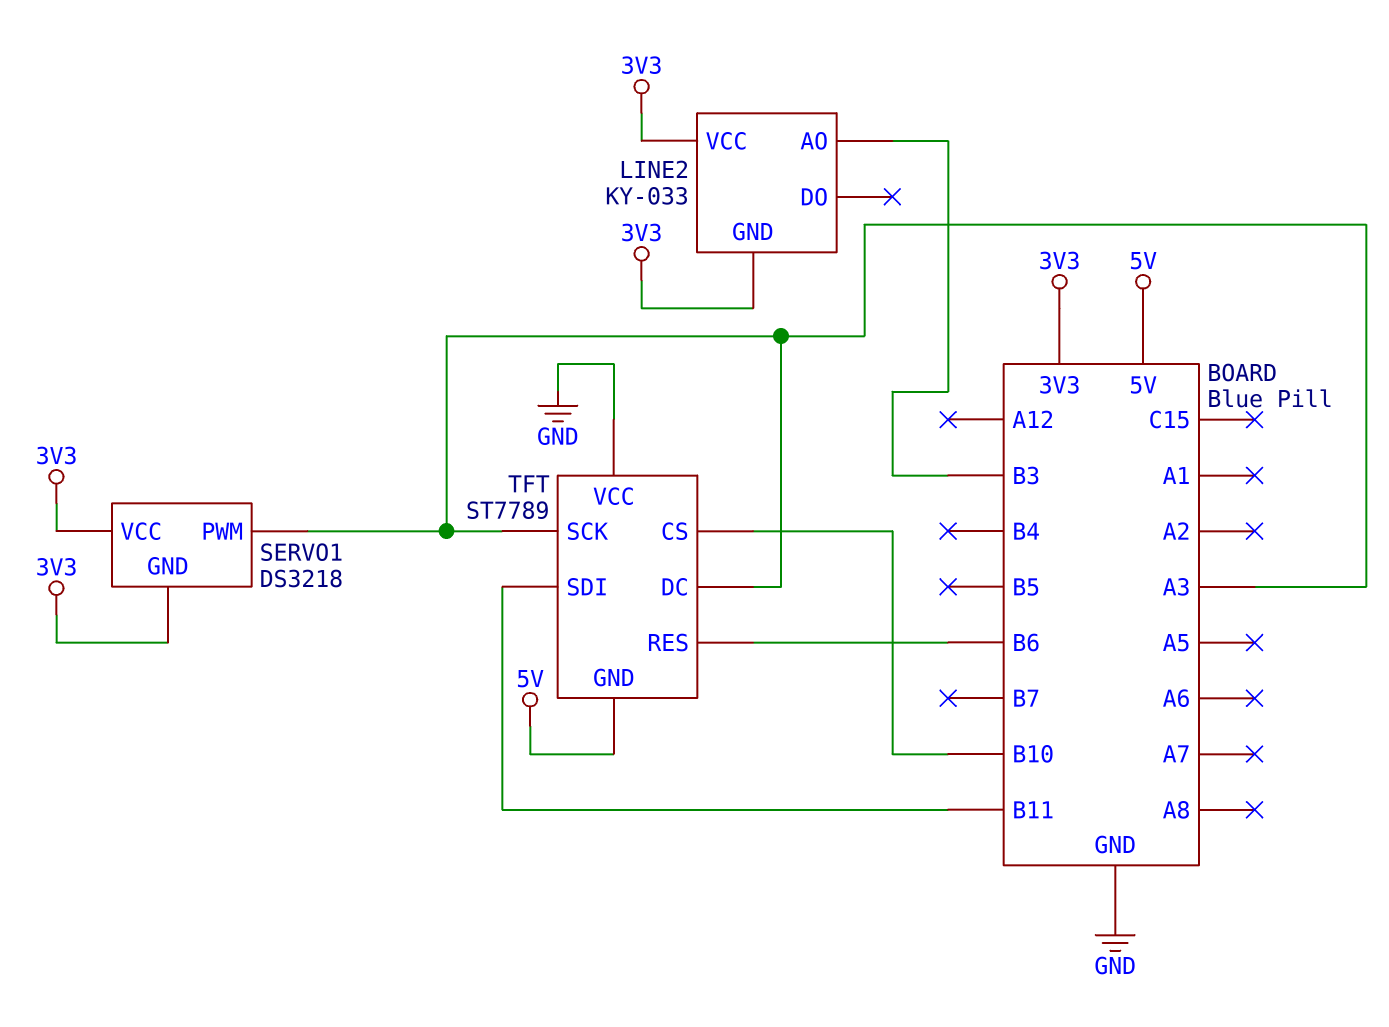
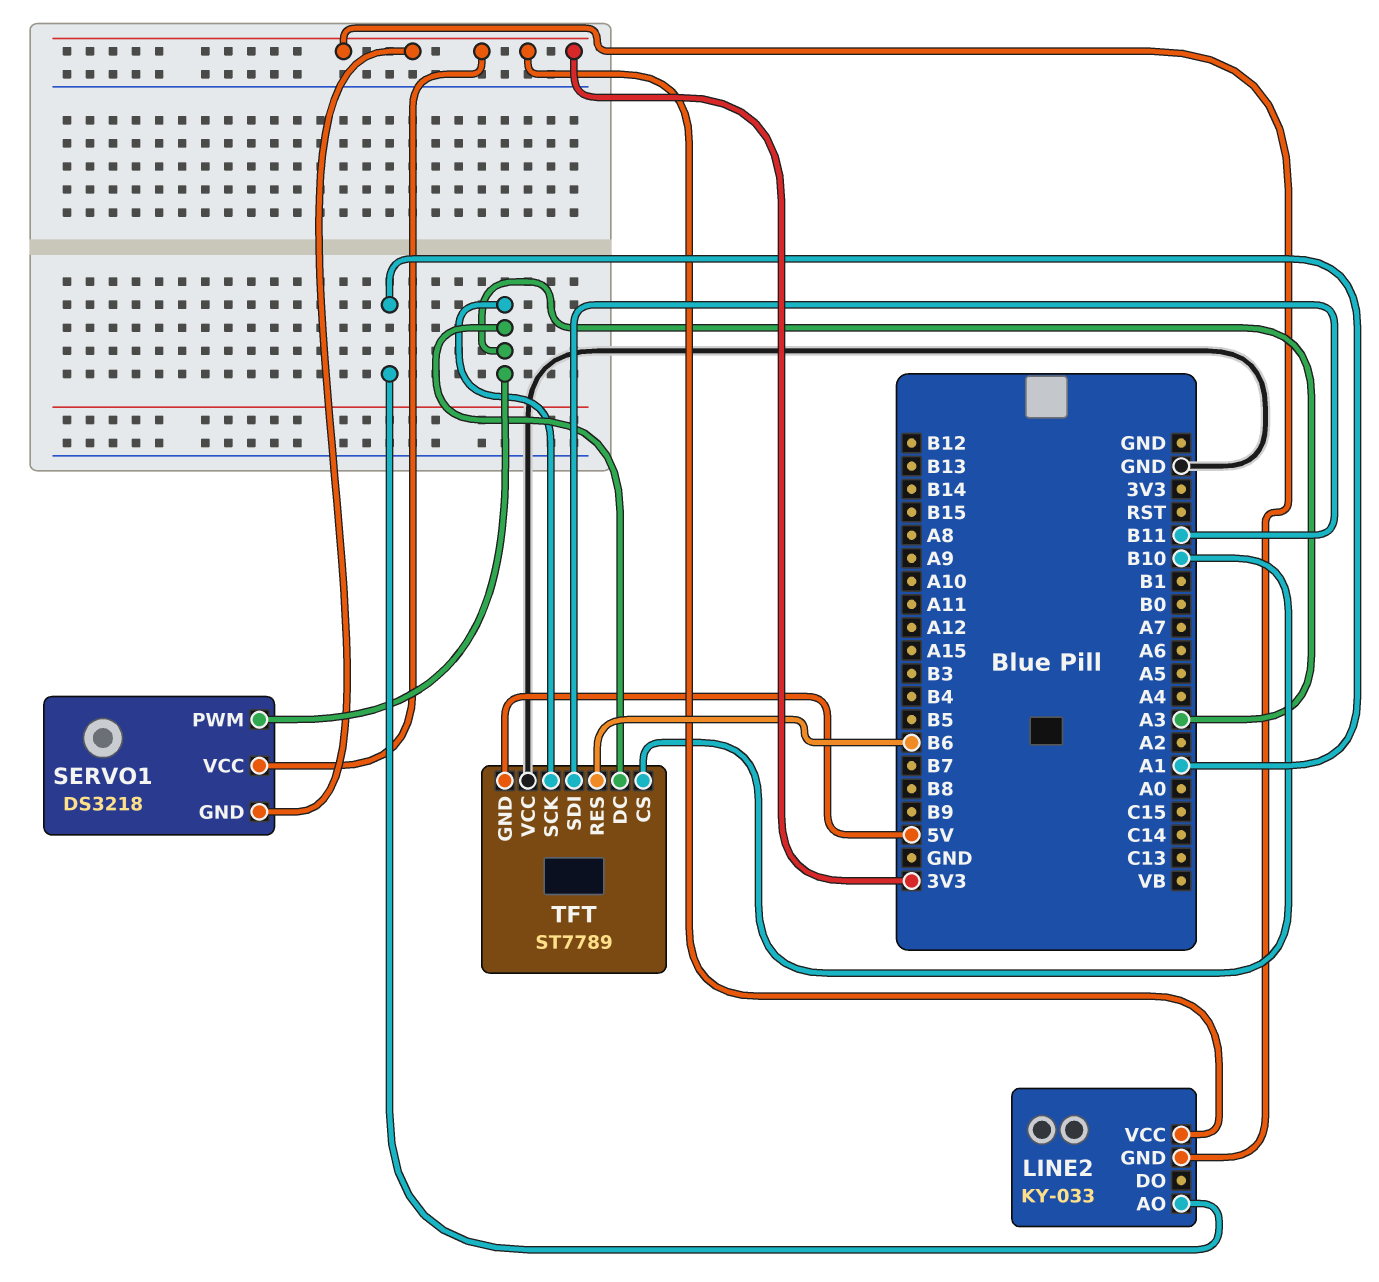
LINE2 pin AO: B3 -> A1

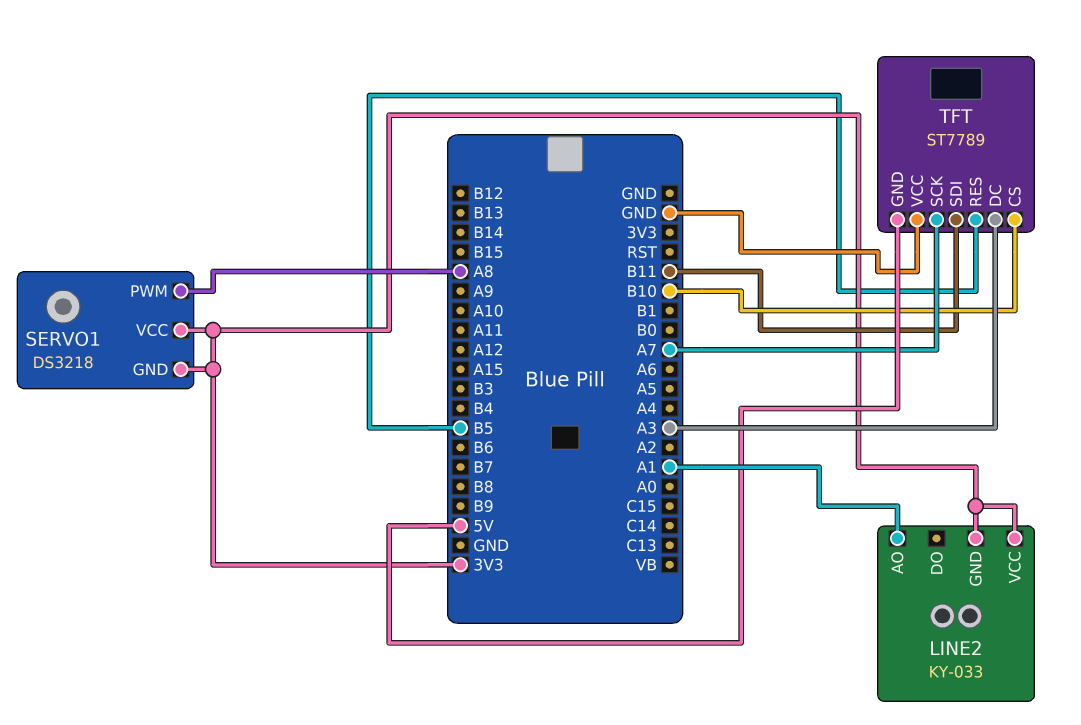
SERVO1 pin PWM: A3 -> A8
TFT pin RES: B6 -> B5
TFT pin SCK: A3 -> A7

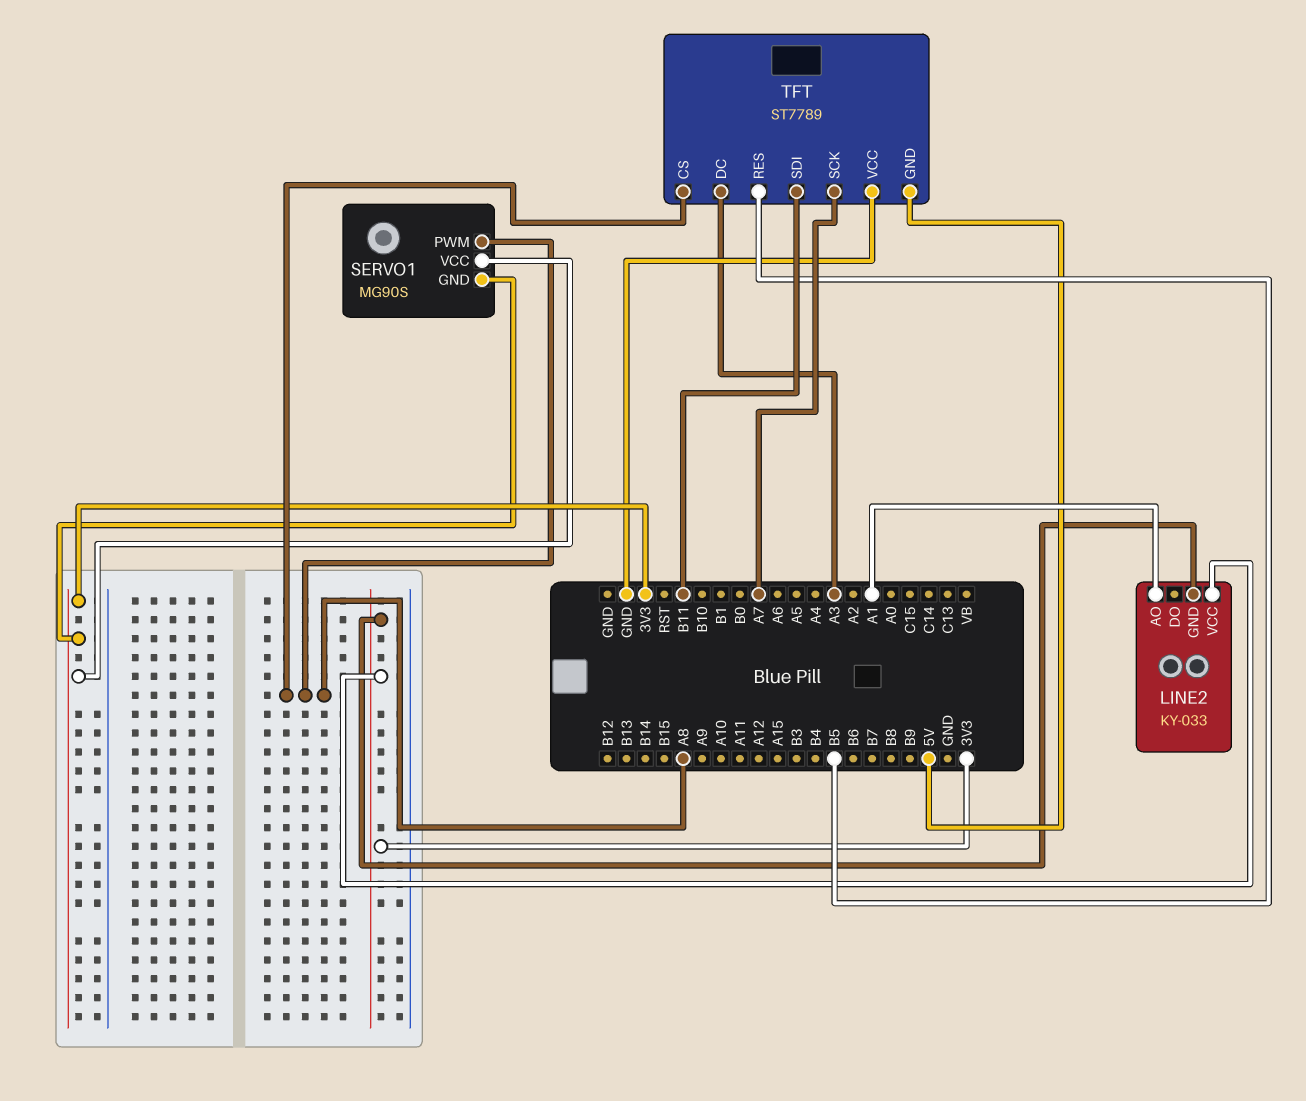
SERVO1: DS3218 -> MG90S
TFT pin CS: B10 -> A8

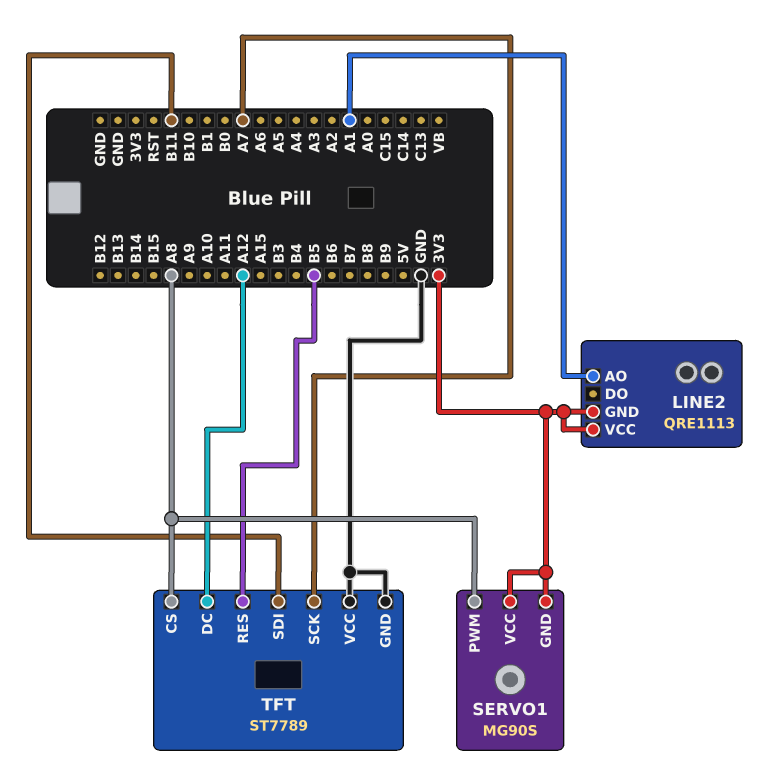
LINE2: KY-033 -> QRE1113
TFT pin DC: A3 -> A12
TFT pin GND: 5V -> GND

